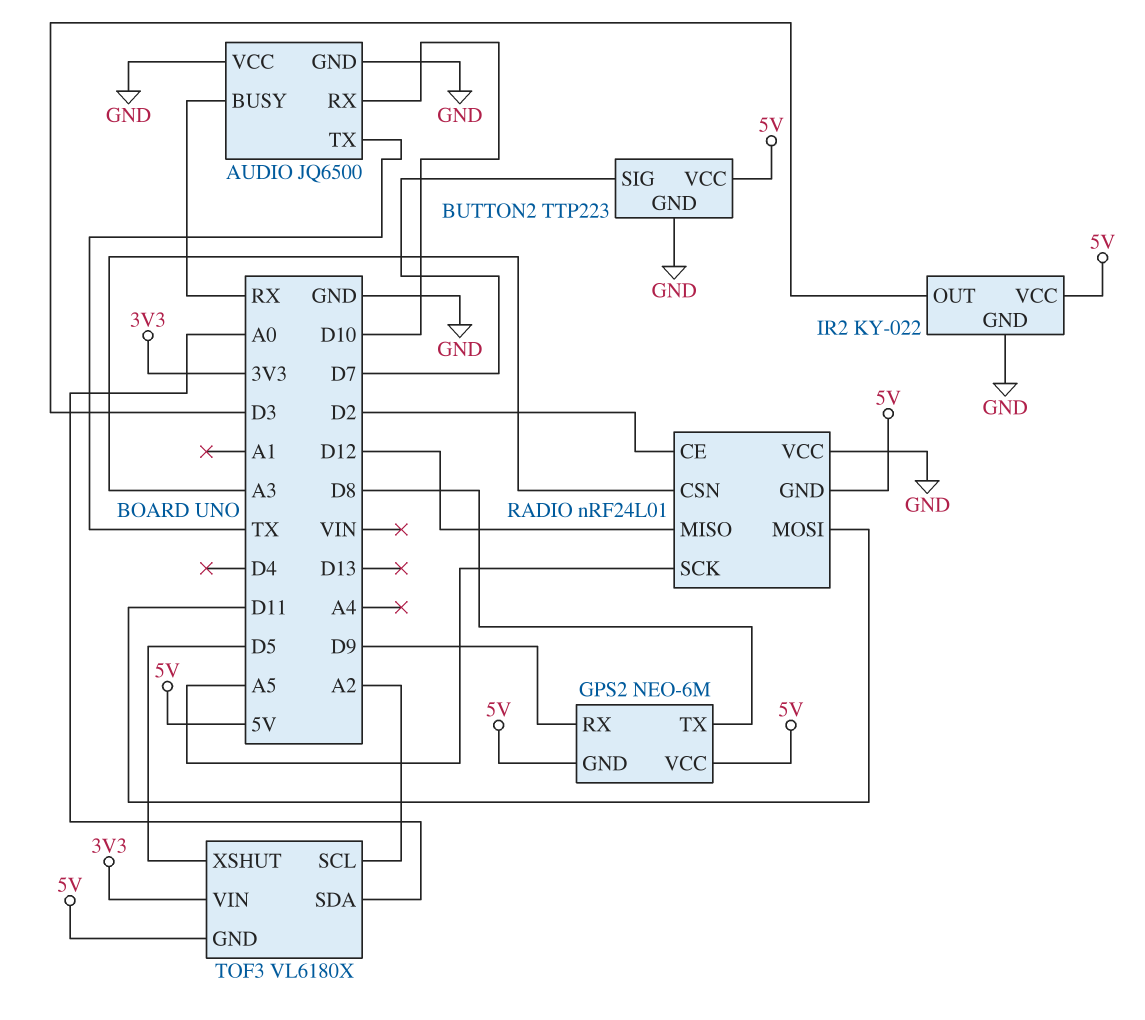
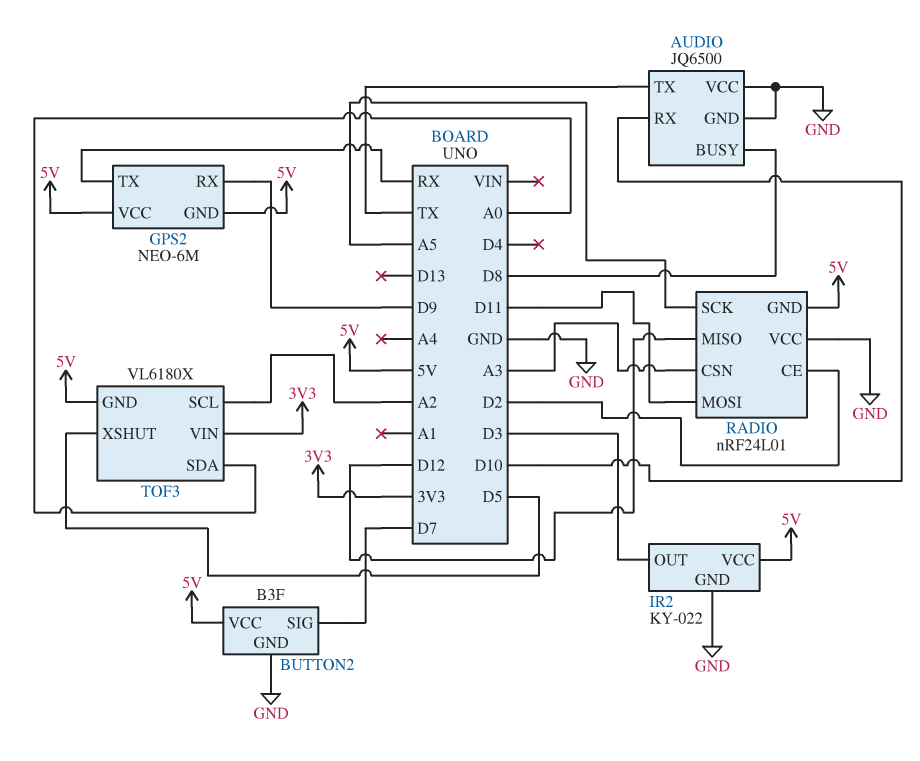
AUDIO pin BUSY: RX -> D8
BUTTON2: TTP223 -> B3F
GPS2 pin TX: D8 -> RX

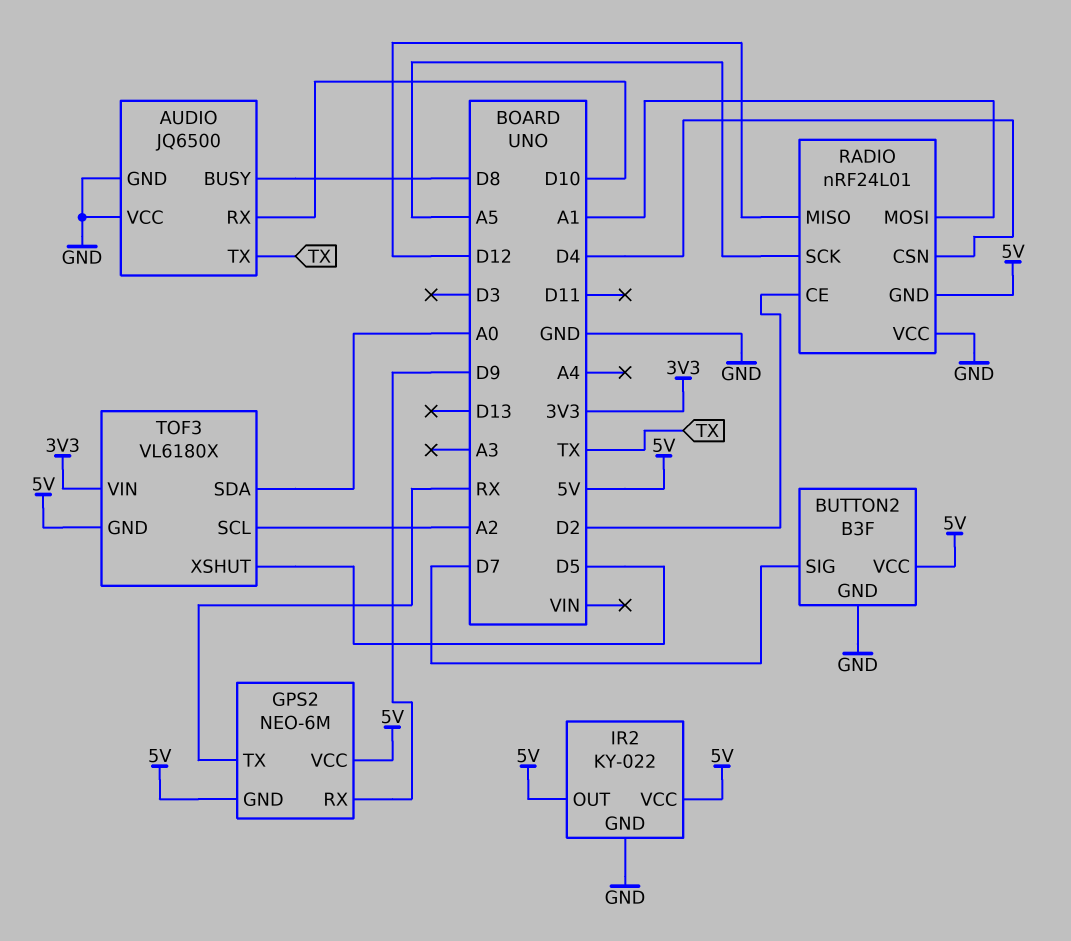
IR2 pin OUT: D3 -> 5V
RADIO pin CSN: A3 -> D4
RADIO pin MOSI: D11 -> A1

